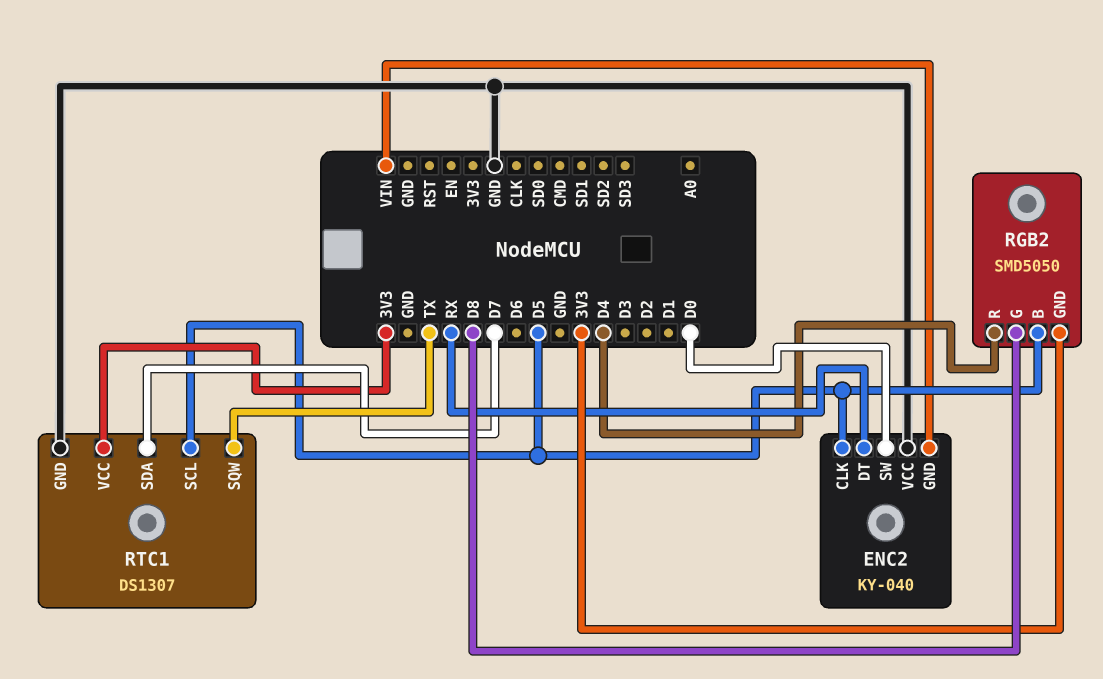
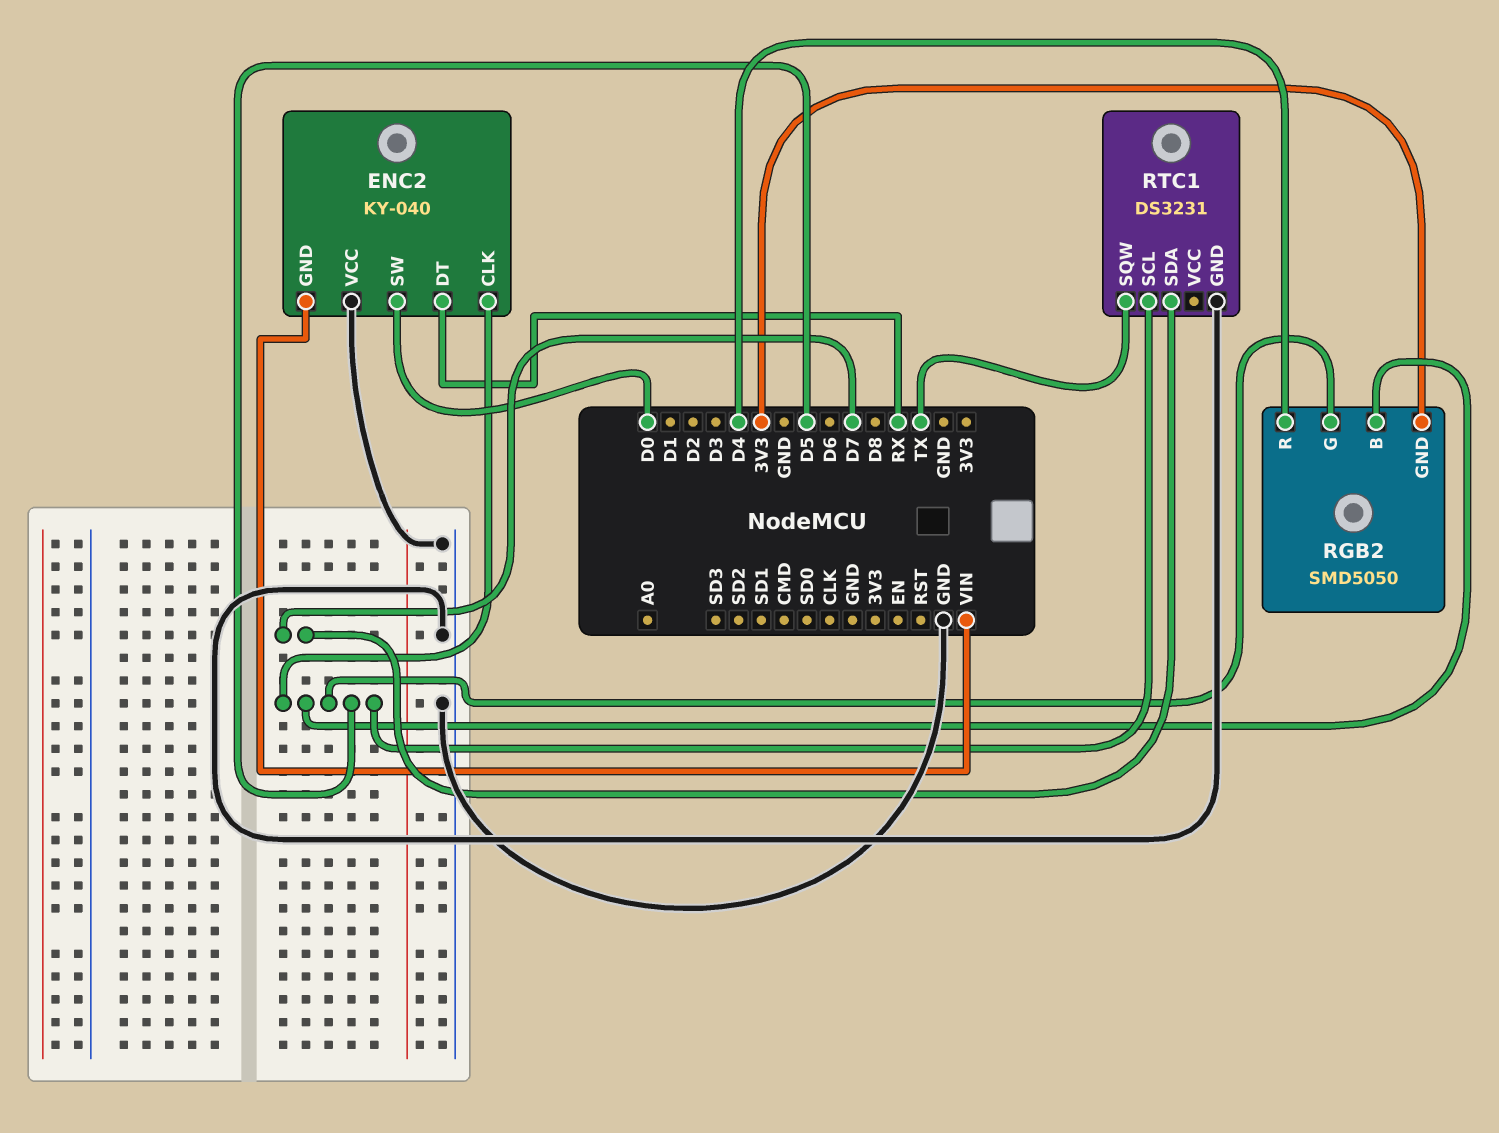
RGB2 pin G: D8 -> D5
RTC1: DS1307 -> DS3231
RTC1 pin VCC: 3V3 -> none

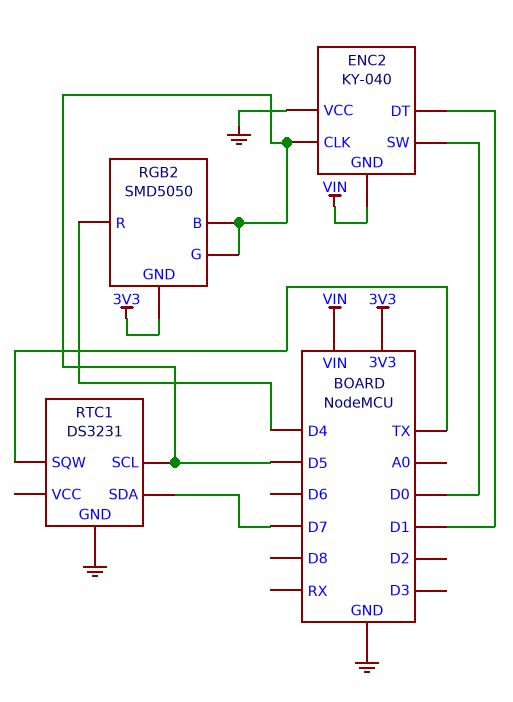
ENC2 pin DT: RX -> D1

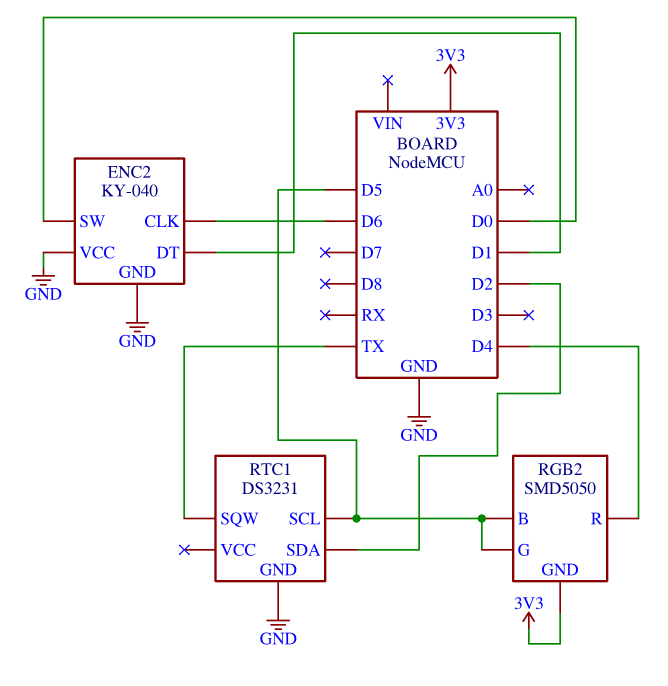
ENC2 pin CLK: D5 -> D6
ENC2 pin GND: VIN -> GND
RTC1 pin SDA: D7 -> D2

